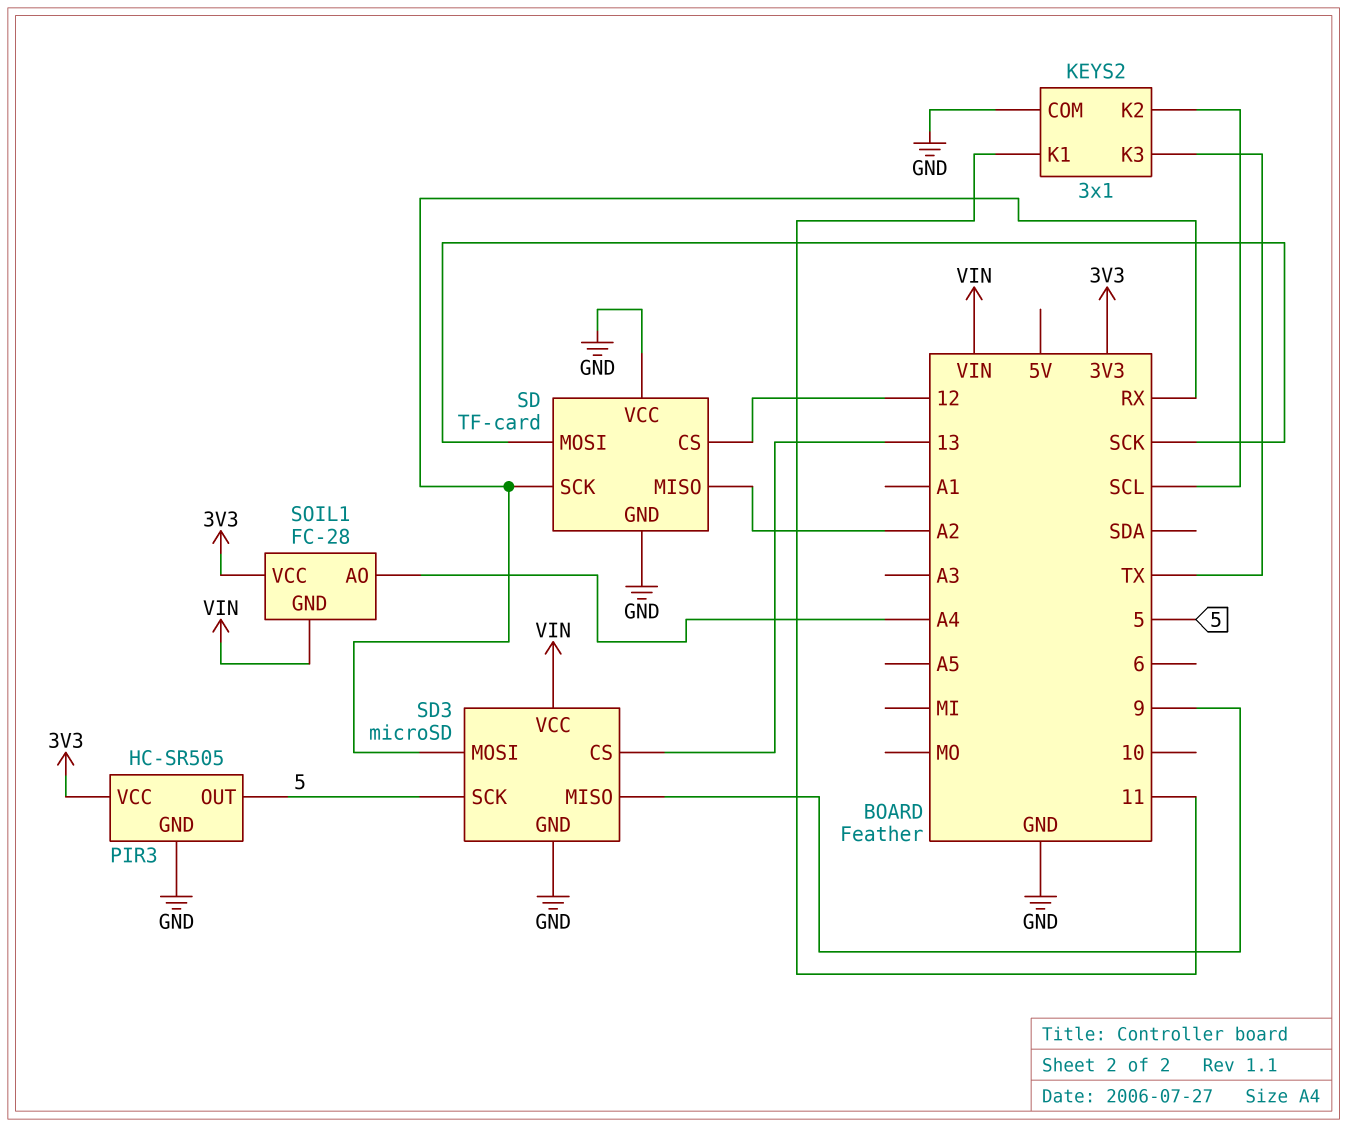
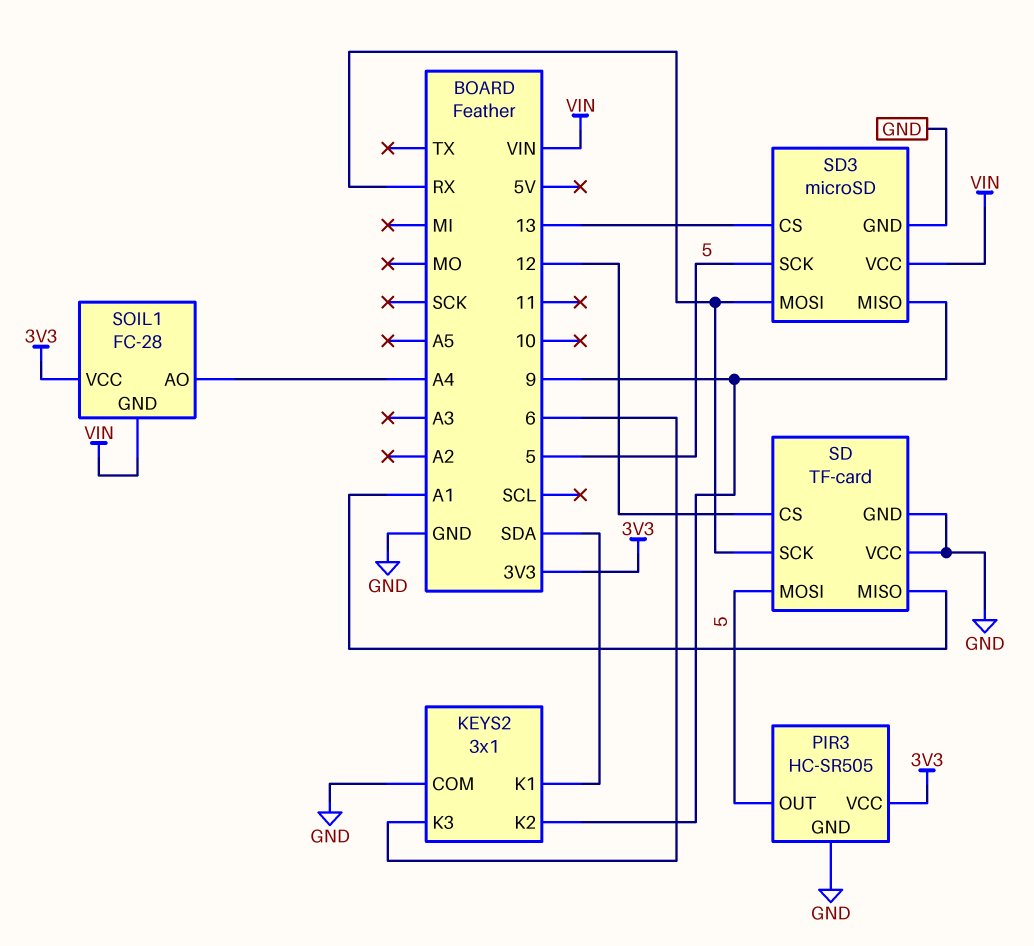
KEYS2 pin K1: 11 -> SDA
KEYS2 pin K2: SCL -> 9
KEYS2 pin K3: TX -> 6
SD pin MISO: A2 -> A1
SD pin MOSI: SCK -> 5

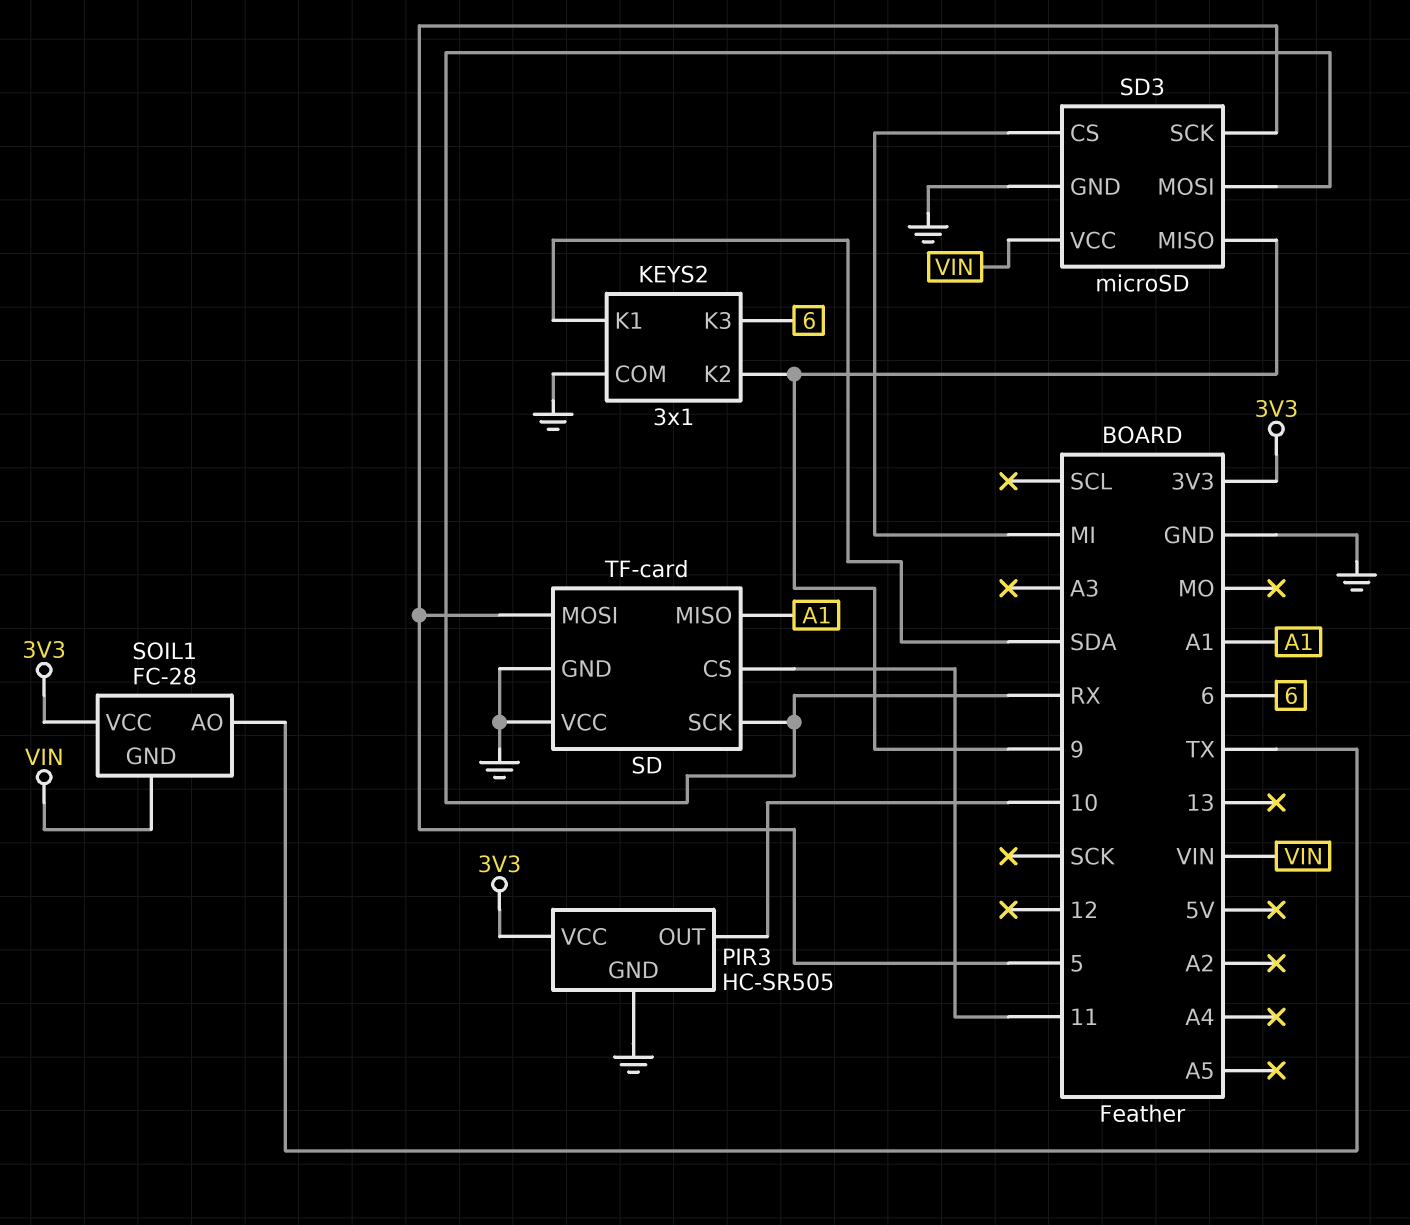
PIR3 pin OUT: 5 -> 10
SD pin CS: 12 -> 11
SD3 pin CS: 13 -> MI
SOIL1 pin AO: A4 -> TX

